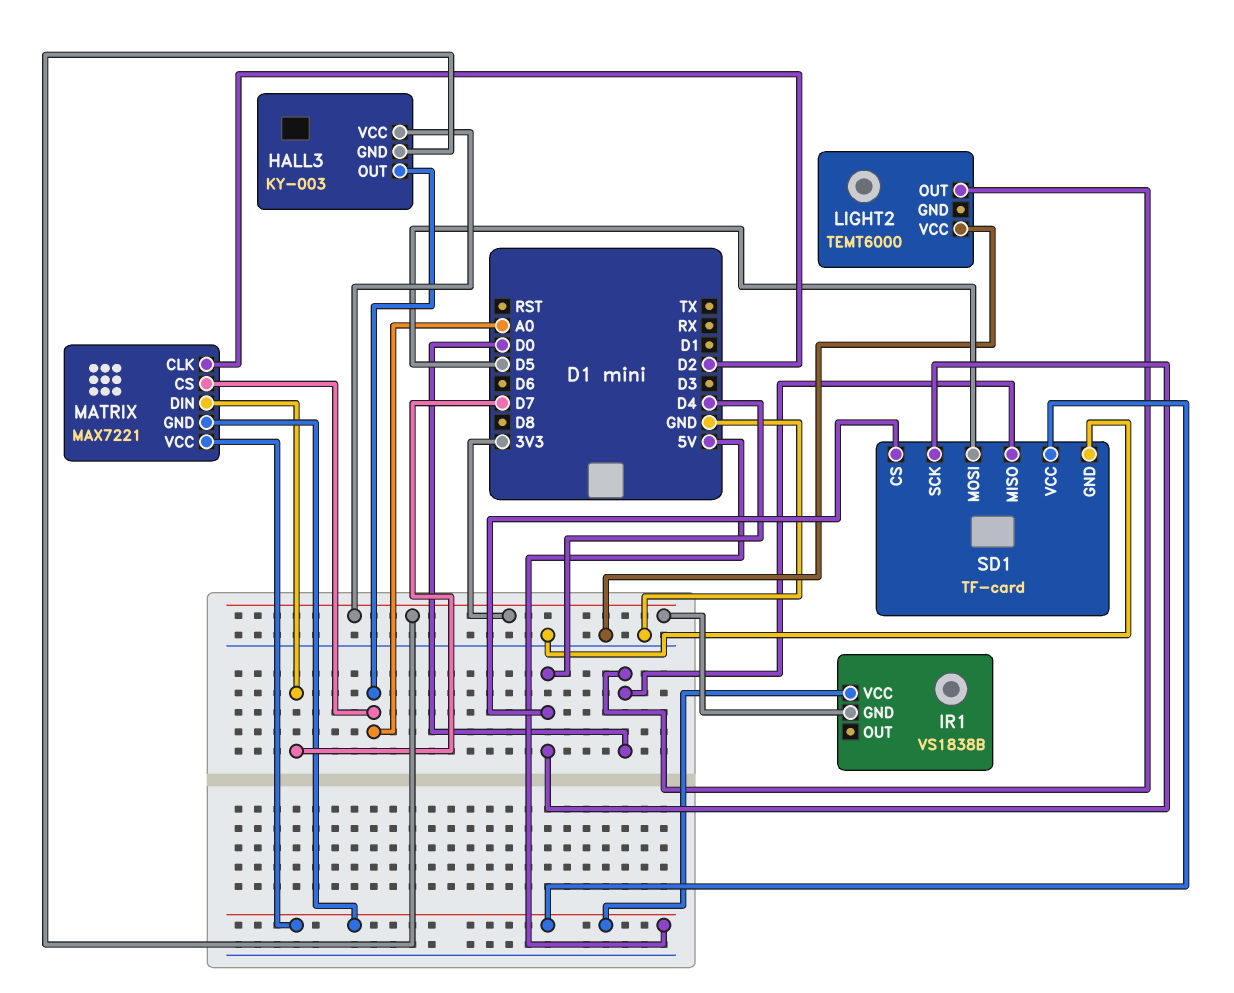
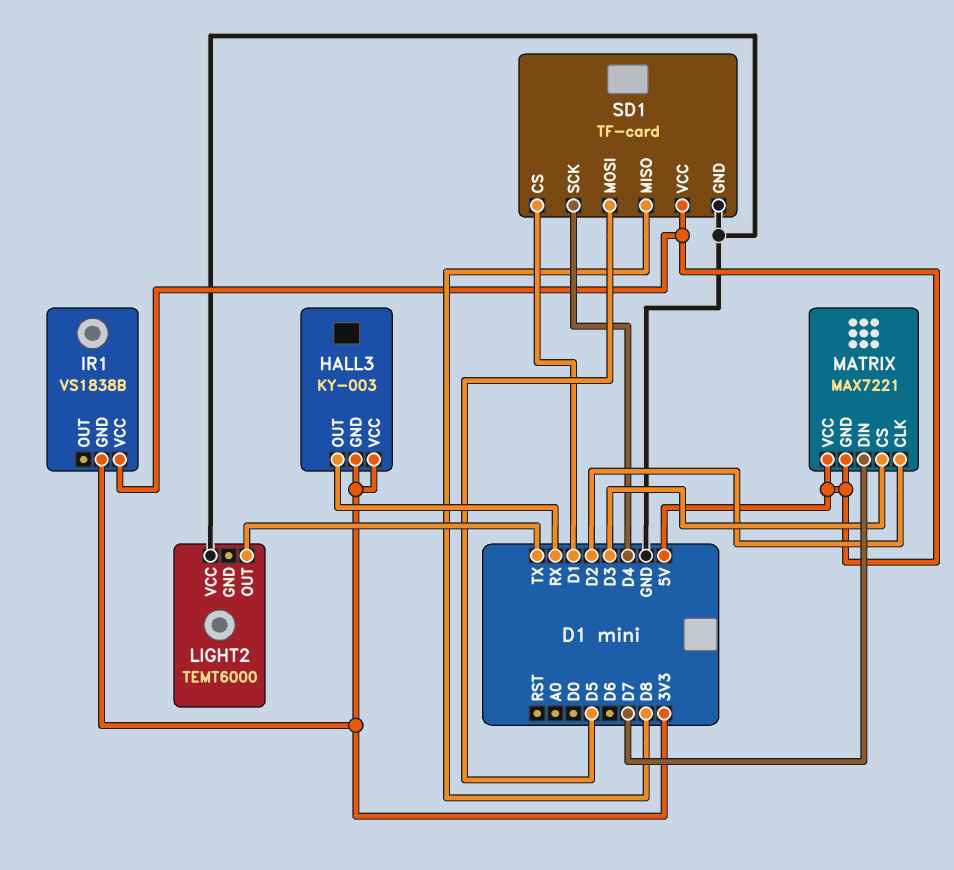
HALL3 pin OUT: A0 -> RX
LIGHT2 pin OUT: D0 -> TX
MATRIX pin CS: A0 -> D3
SD1 pin CS: D4 -> D1
SD1 pin MISO: D0 -> D8

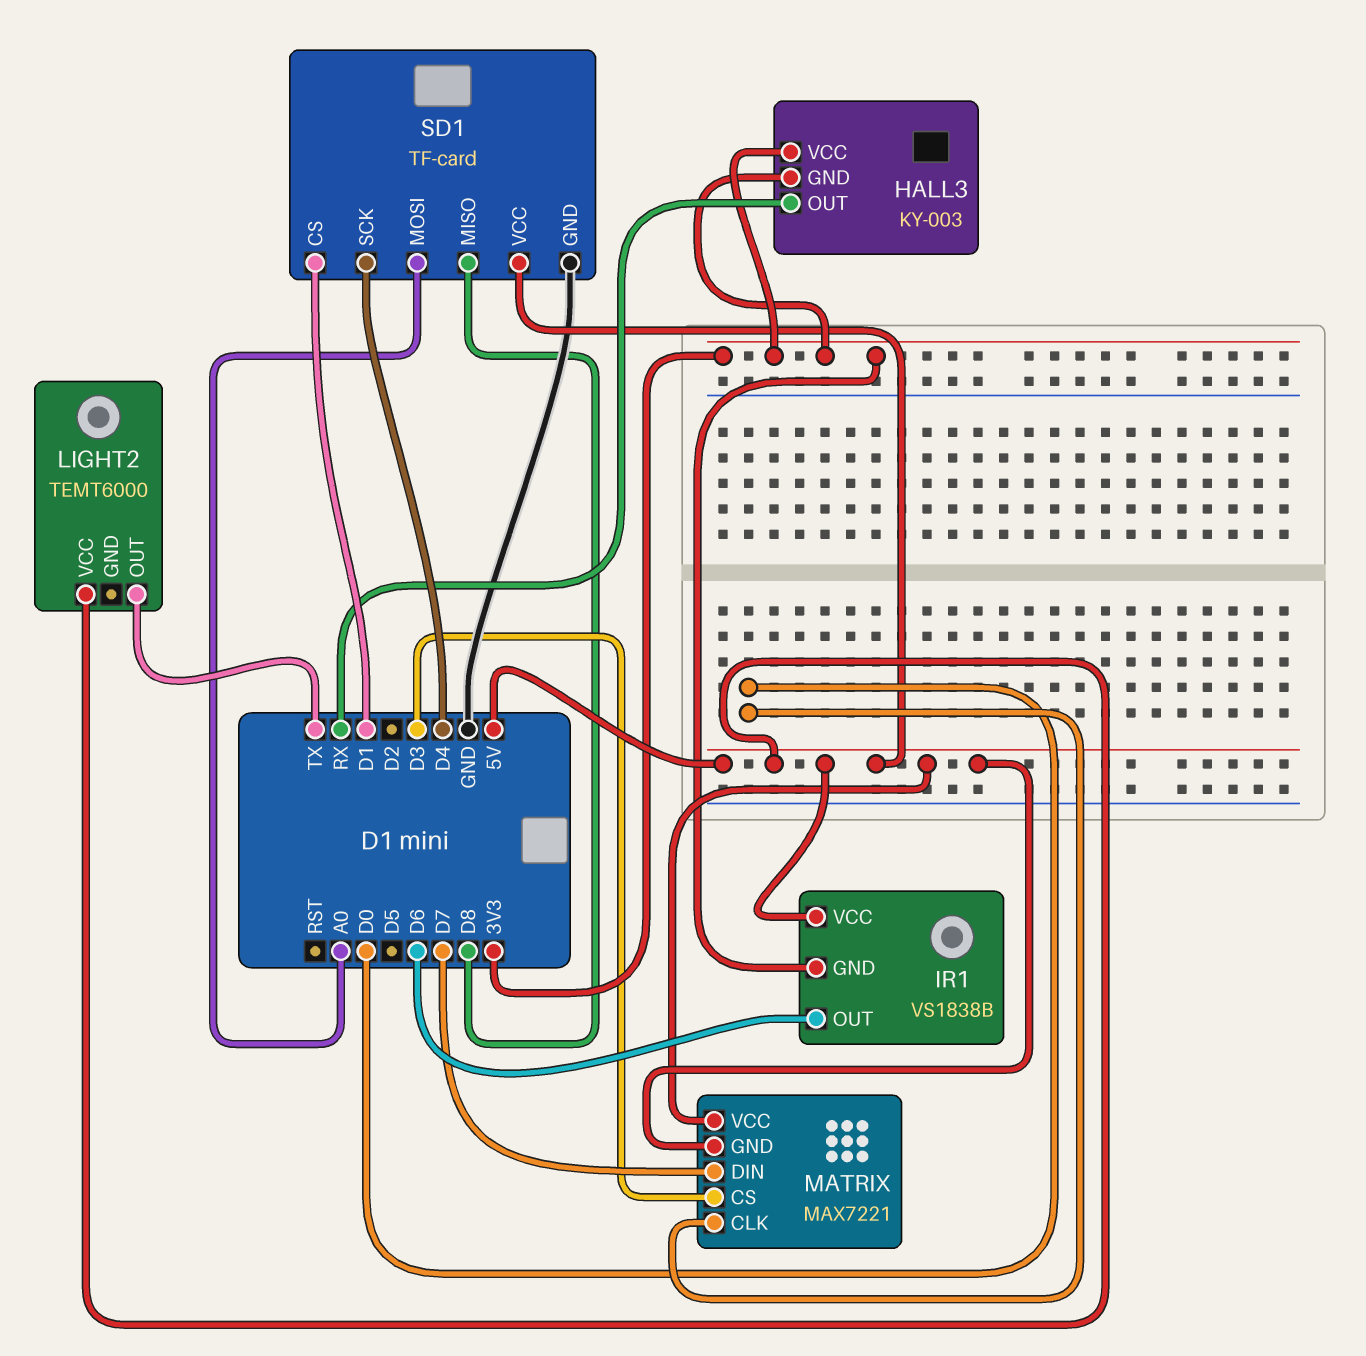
IR1 pin OUT: none -> D6
LIGHT2 pin VCC: GND -> 5V
MATRIX pin CLK: D2 -> D0
SD1 pin MOSI: D5 -> A0

